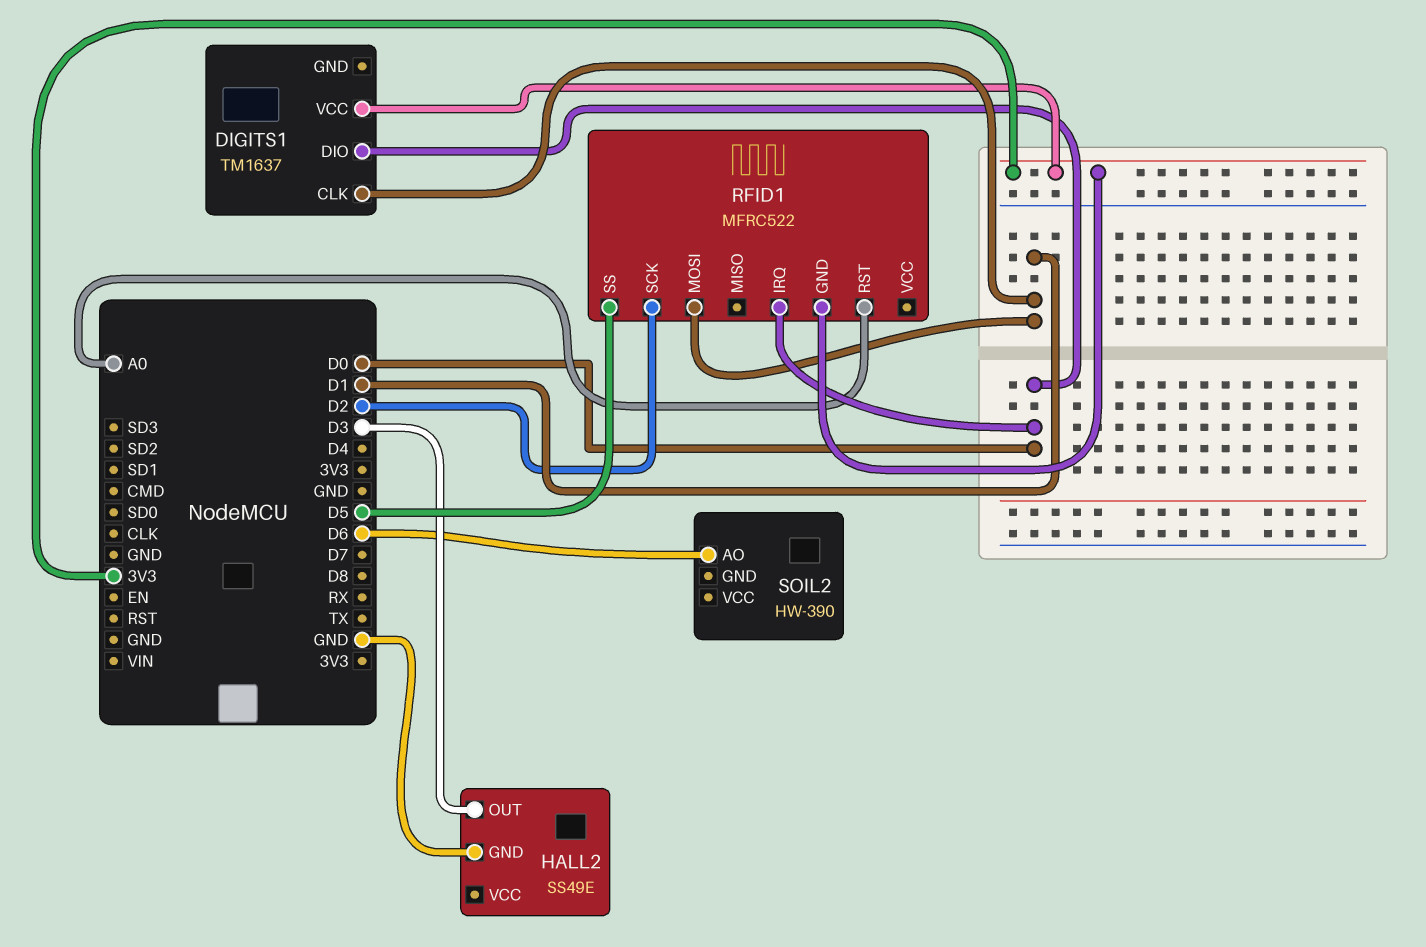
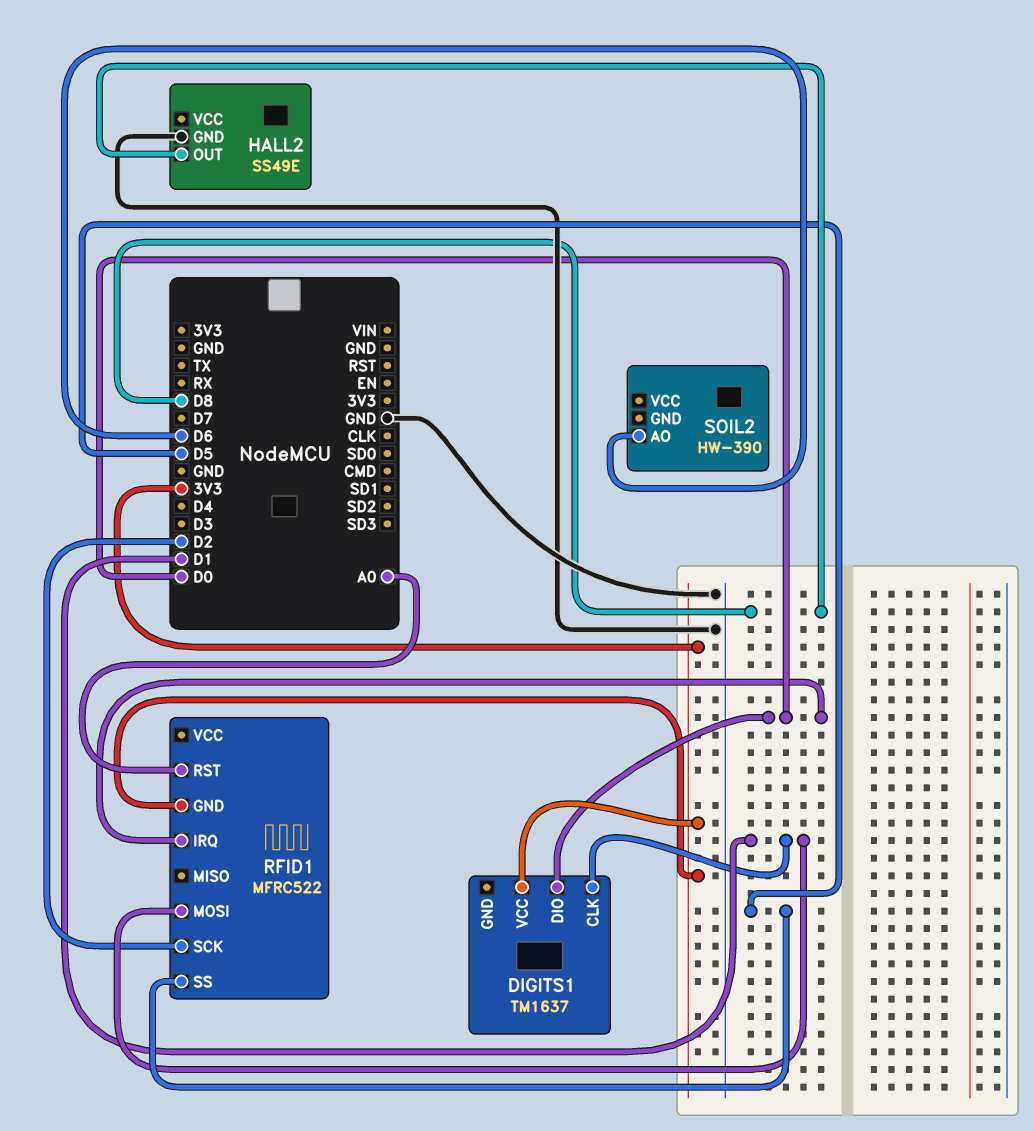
HALL2 pin OUT: D3 -> D8

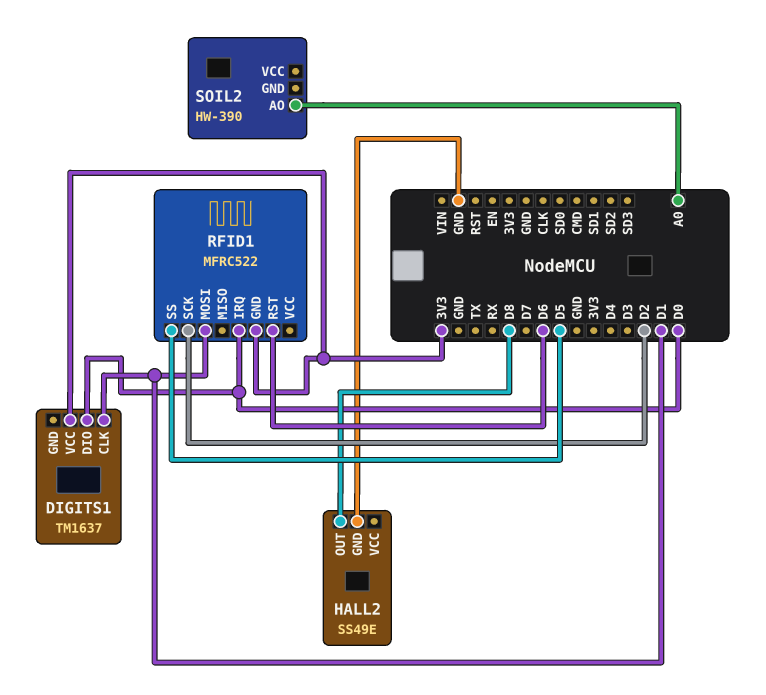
RFID1 pin RST: A0 -> D6
SOIL2 pin AO: D6 -> A0

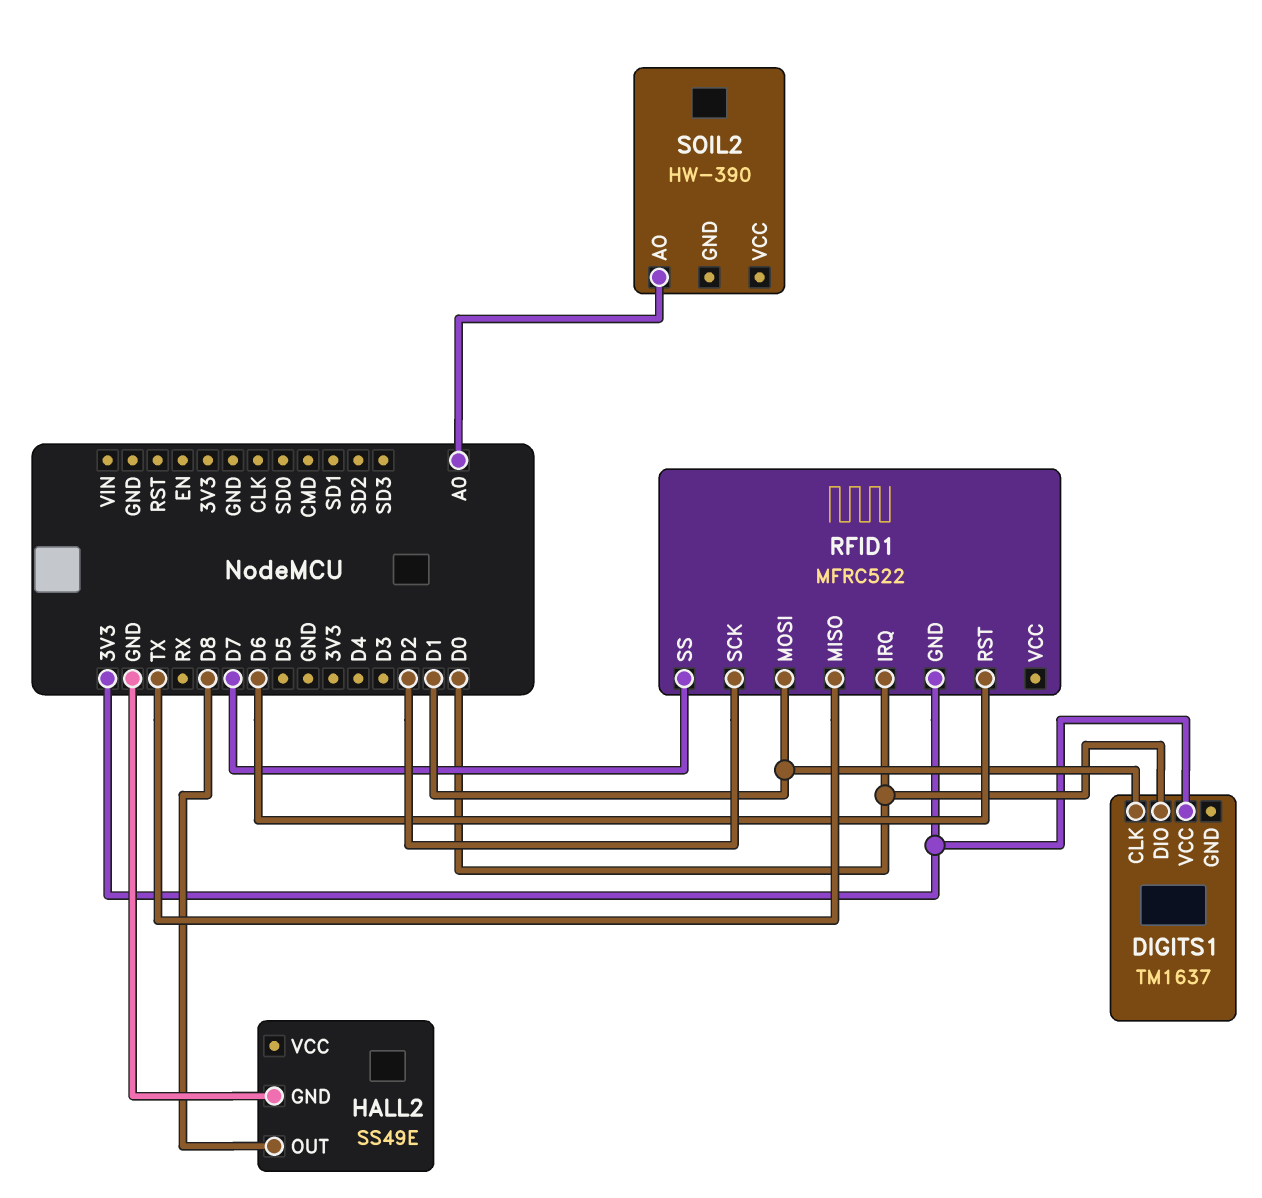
RFID1 pin MISO: none -> TX
RFID1 pin SS: D5 -> D7

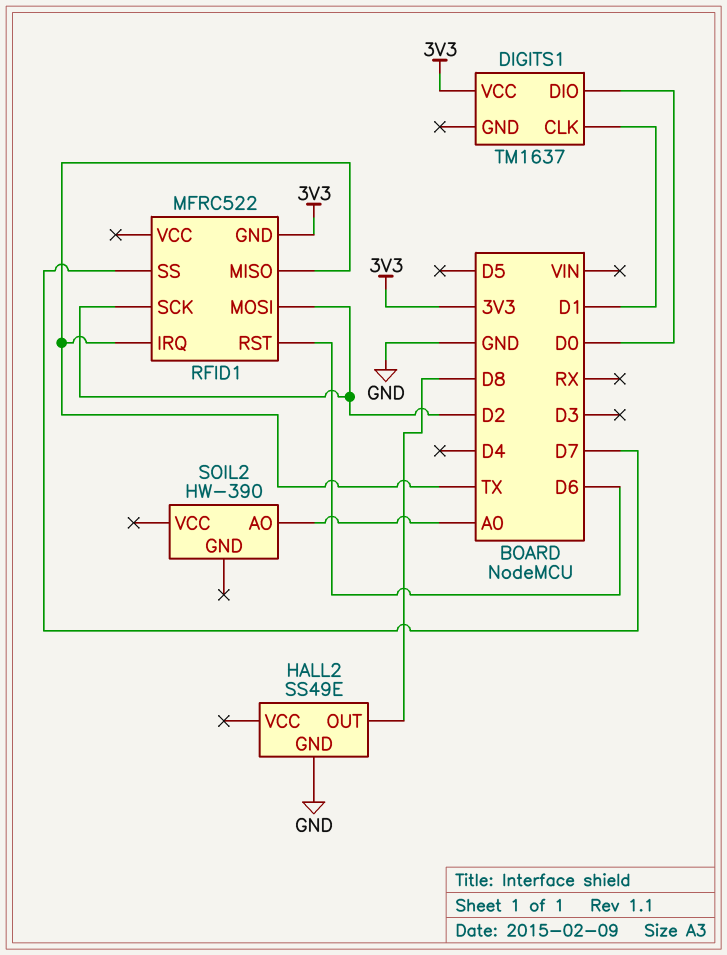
RFID1 pin IRQ: D0 -> TX
RFID1 pin MOSI: D1 -> D2

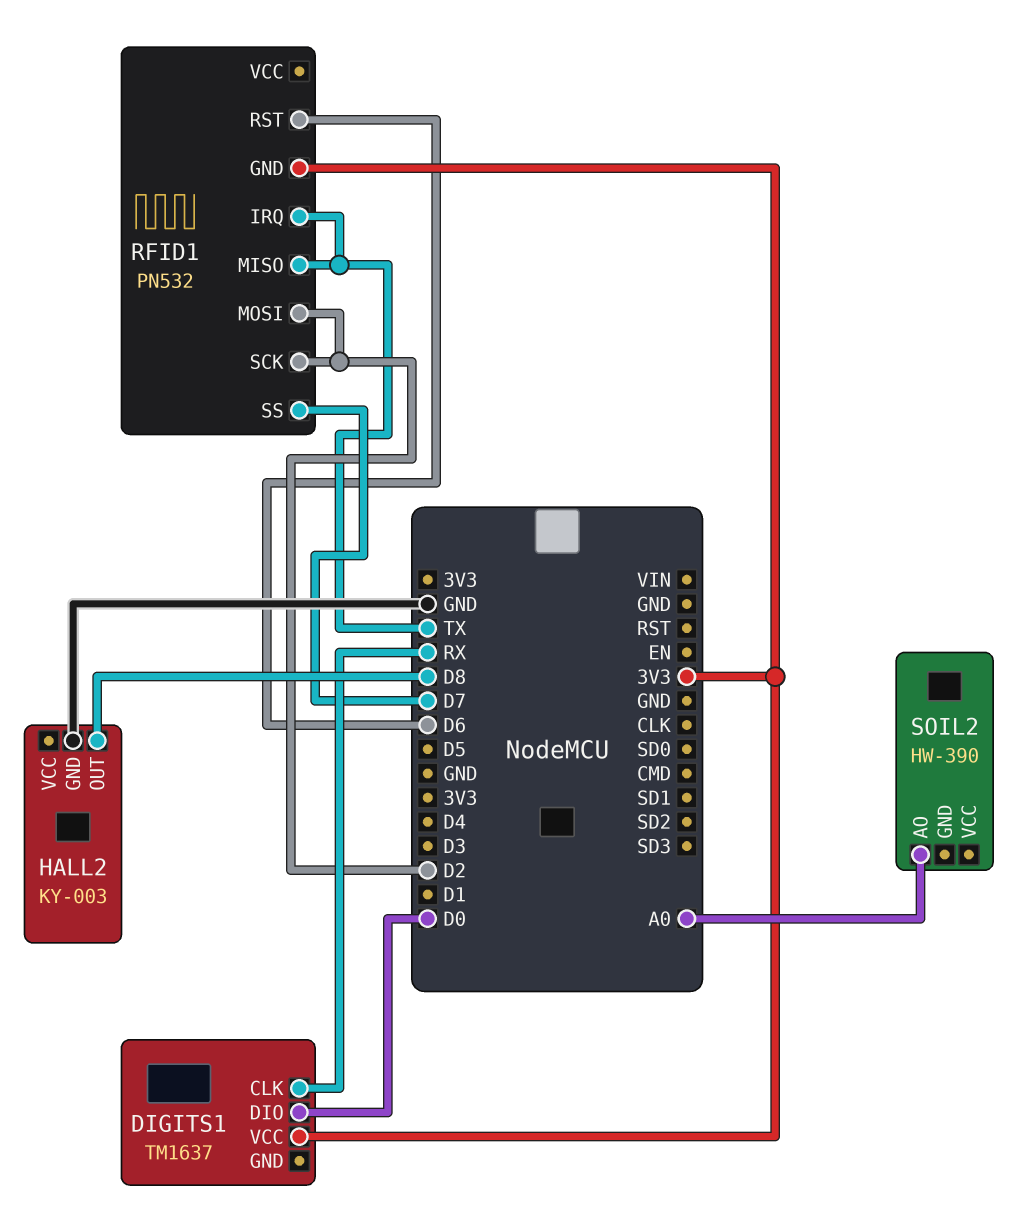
DIGITS1 pin CLK: D1 -> RX
HALL2: SS49E -> KY-003
RFID1: MFRC522 -> PN532

